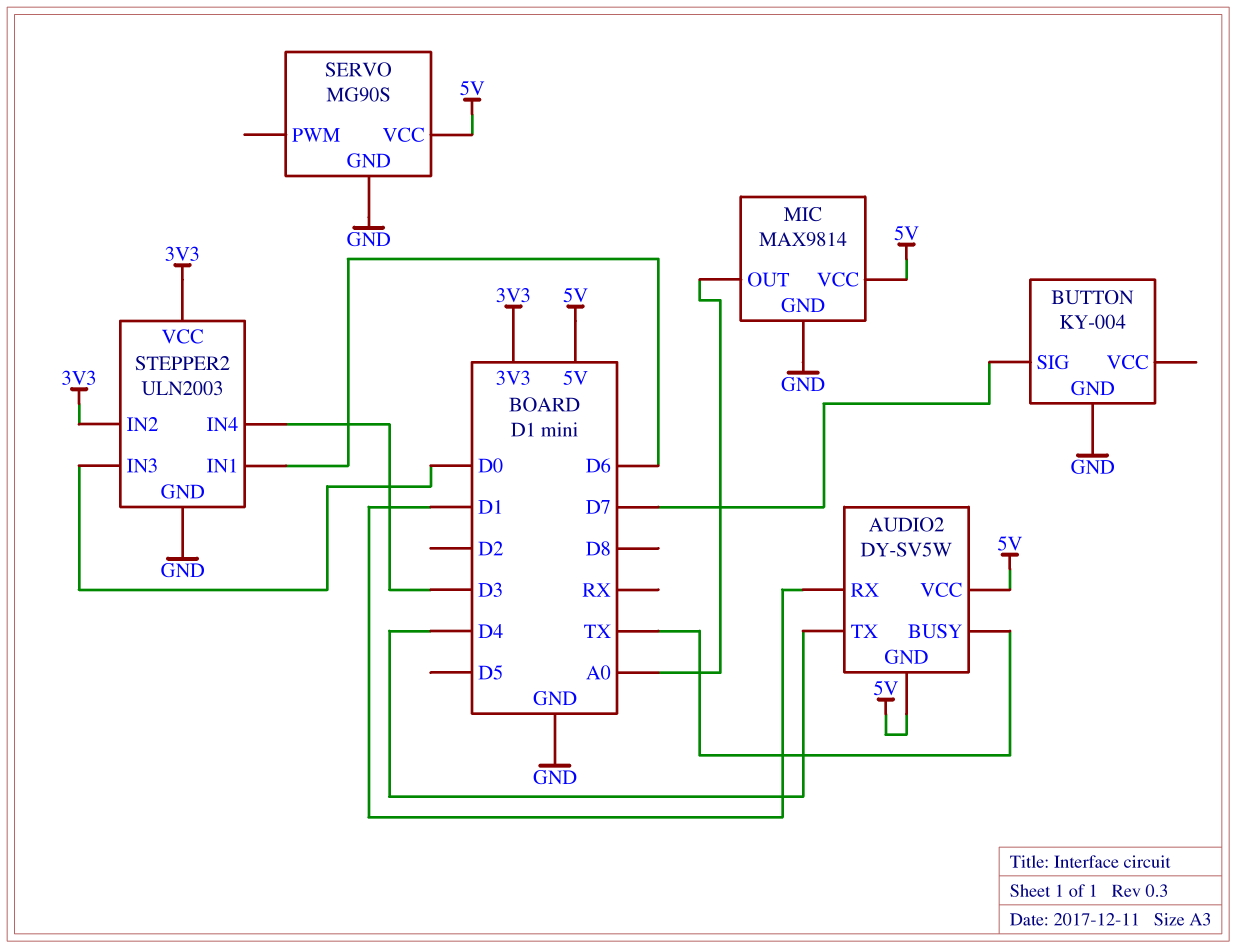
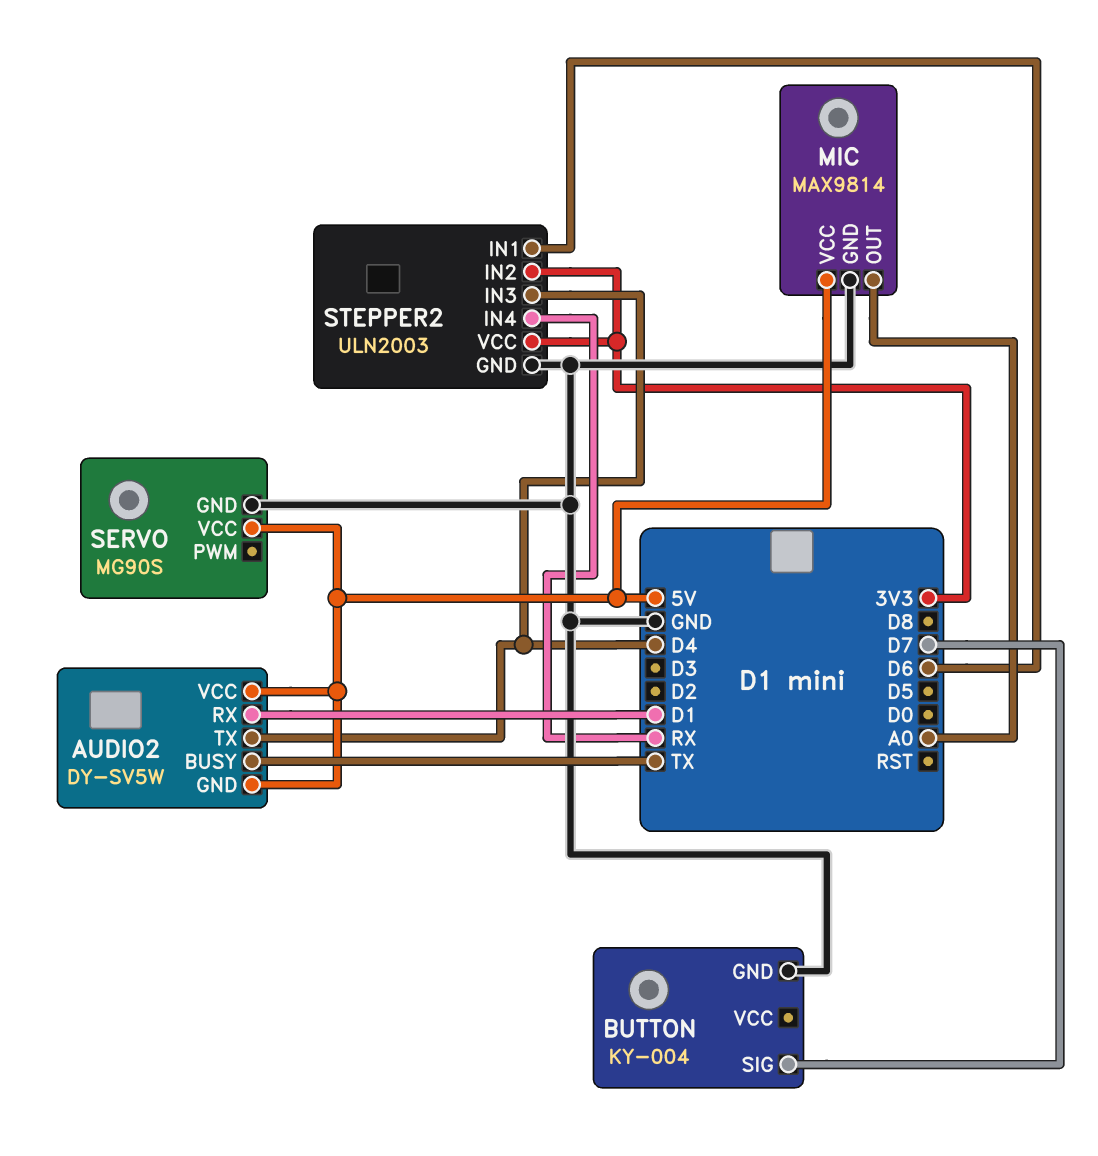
STEPPER2 pin IN3: D0 -> D4
STEPPER2 pin IN4: D3 -> RX

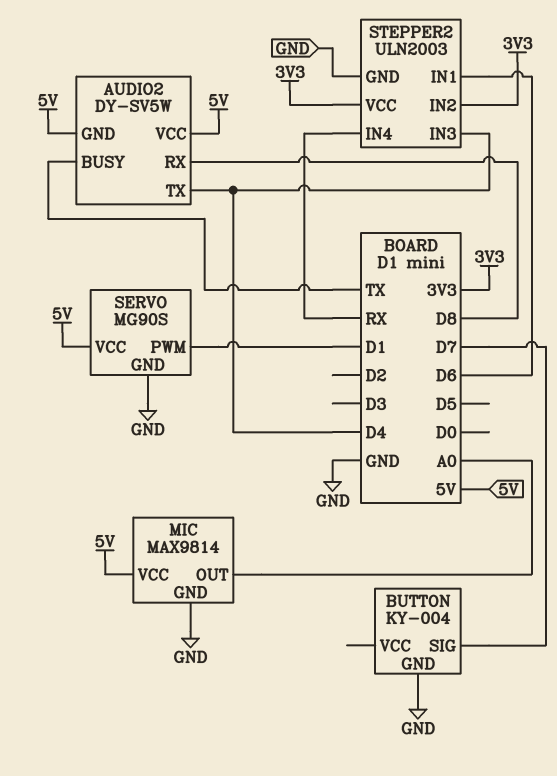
AUDIO2 pin RX: D1 -> D8
SERVO pin PWM: none -> D1

